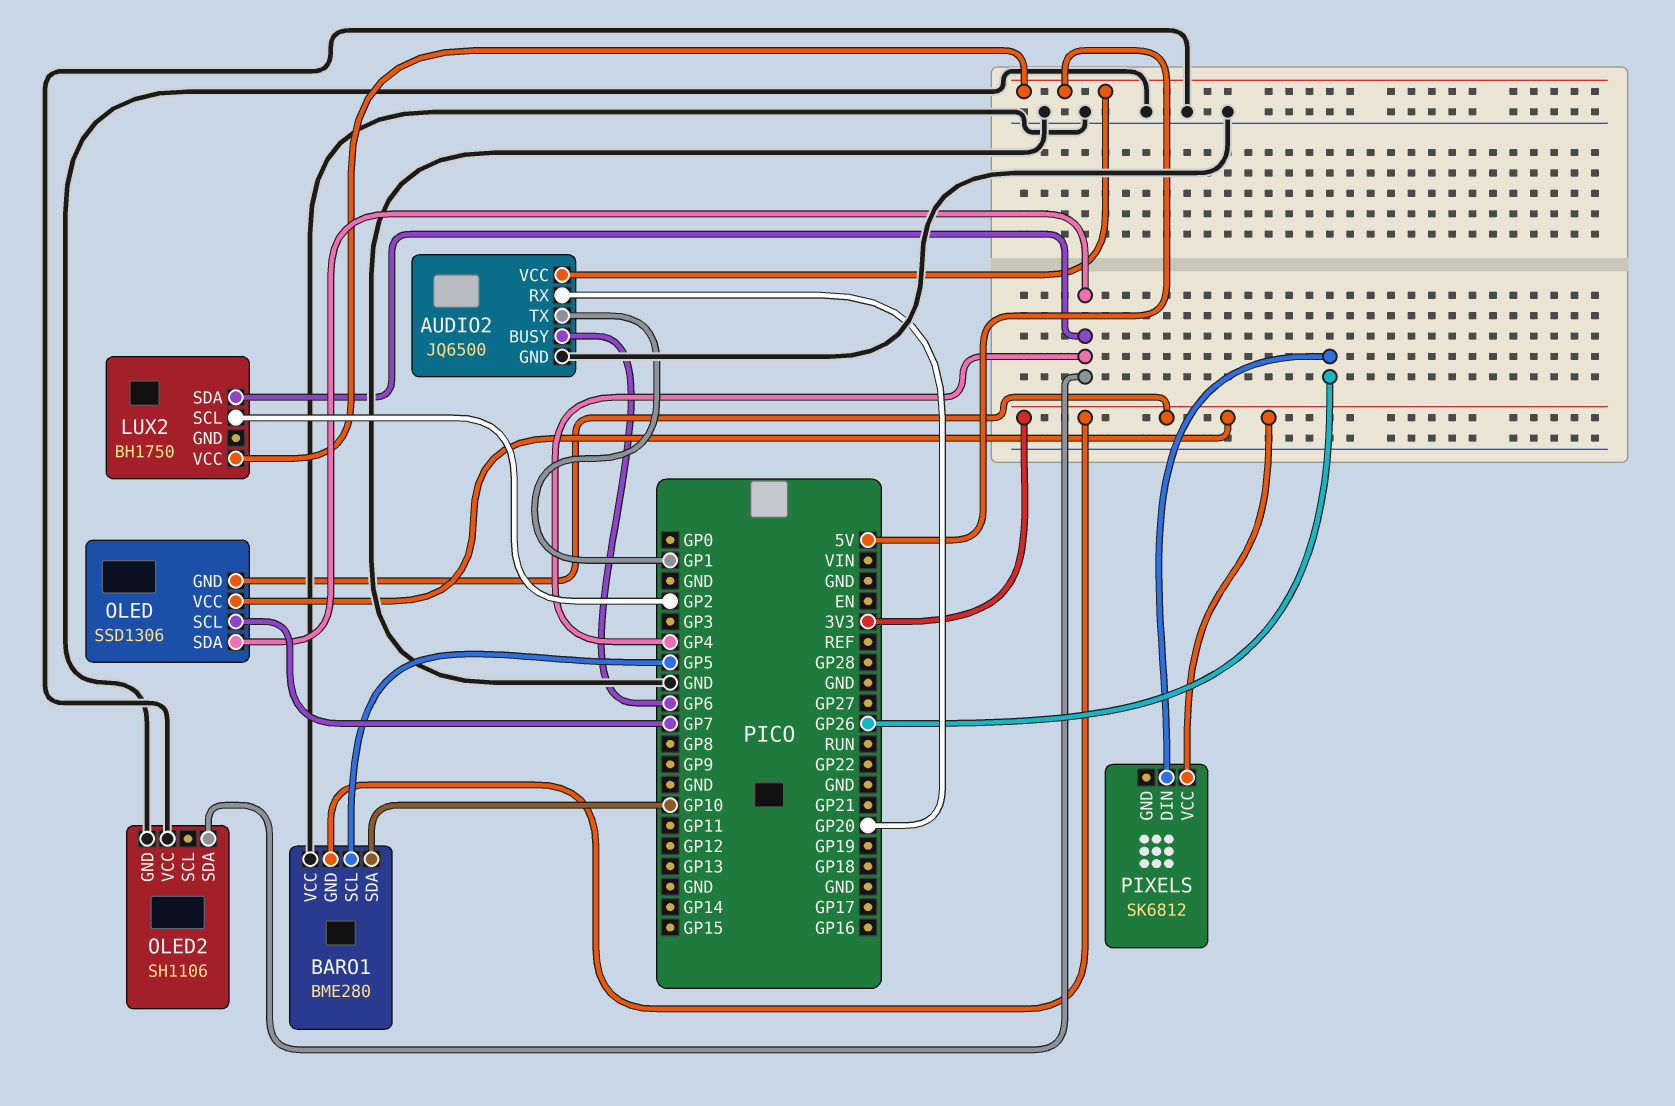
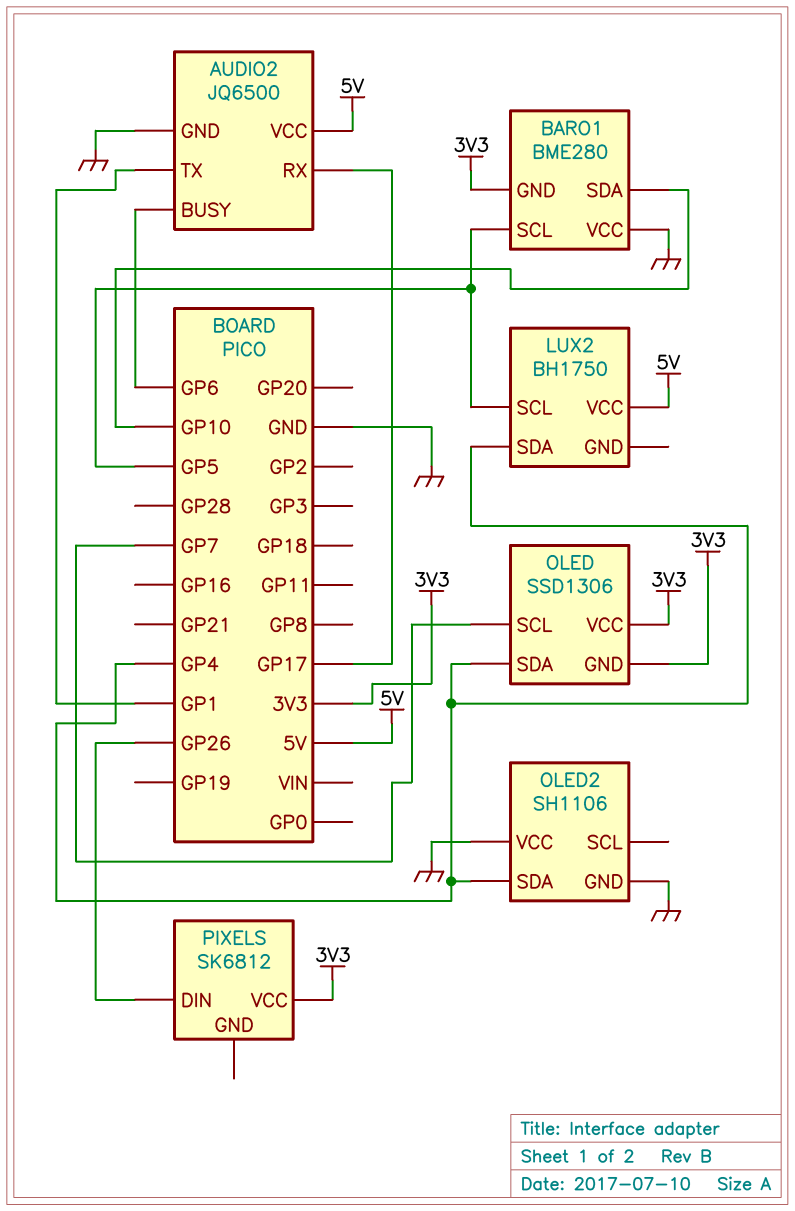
AUDIO2 pin RX: GP20 -> GP17
LUX2 pin SCL: GP2 -> GP5

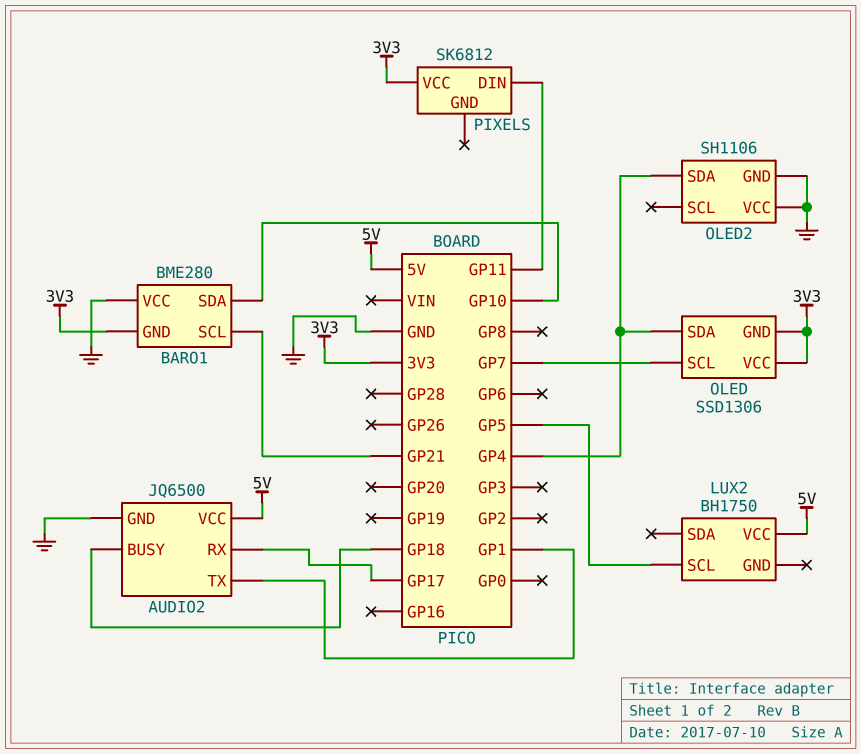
AUDIO2 pin BUSY: GP6 -> GP18
BARO1 pin SCL: GP5 -> GP21
LUX2 pin SDA: GP4 -> none
PIXELS pin DIN: GP26 -> GP11

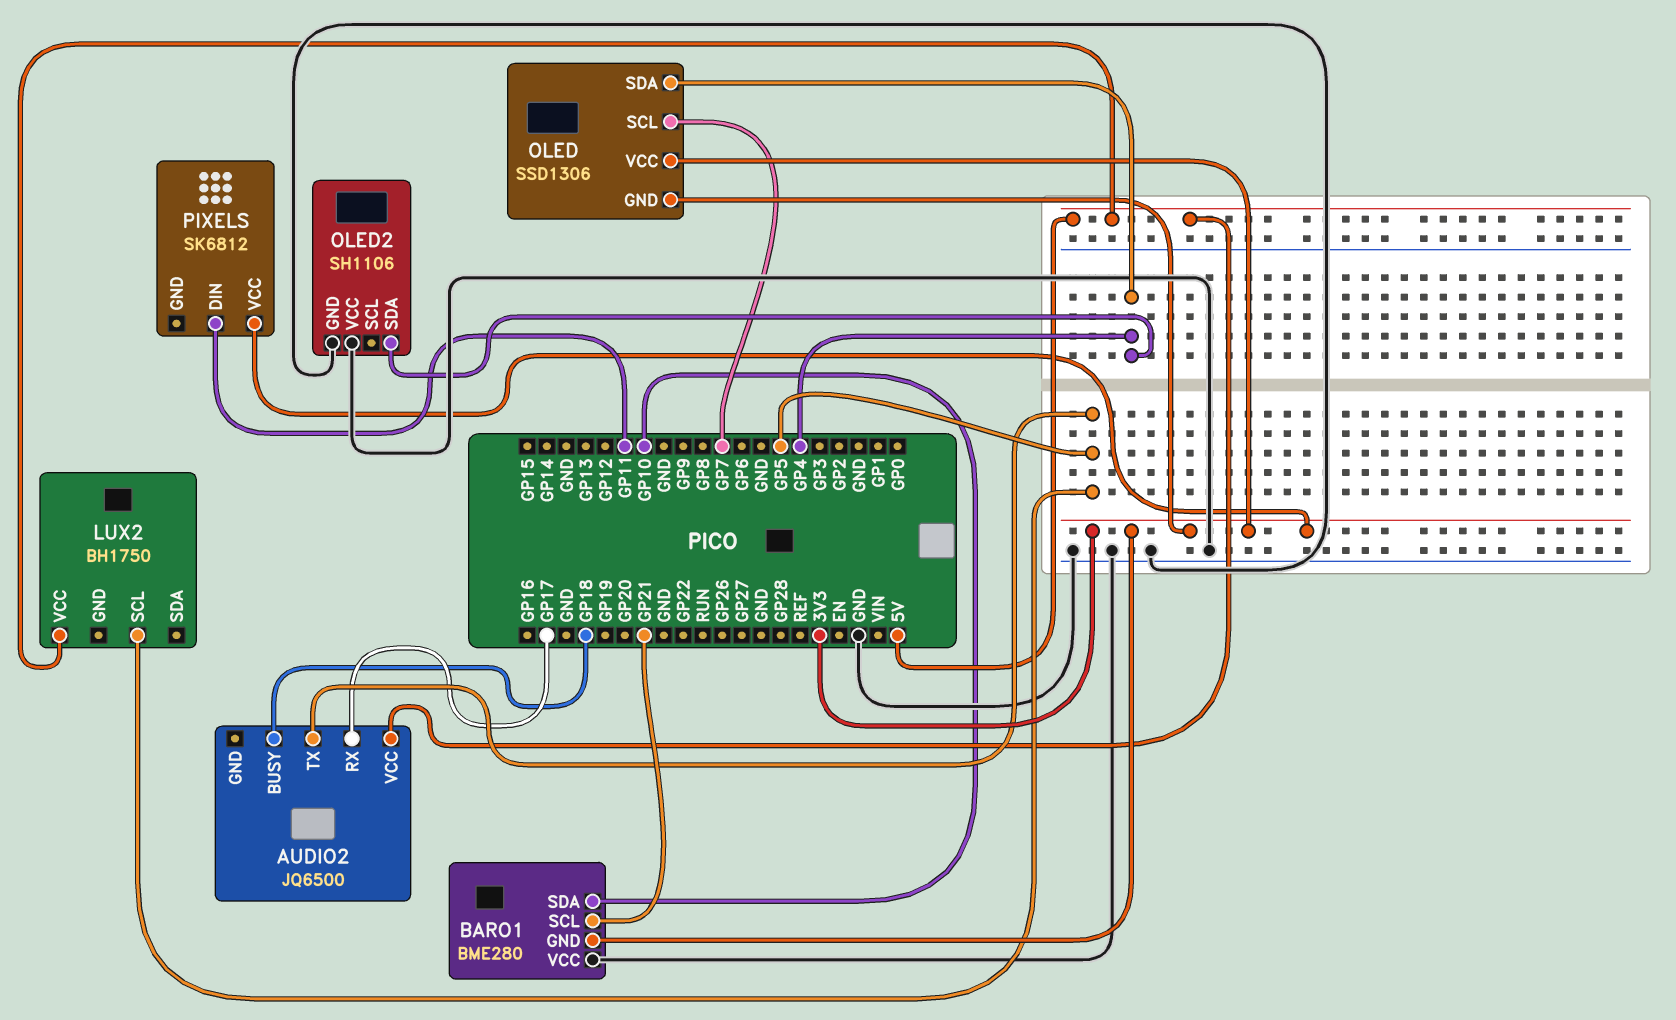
AUDIO2 pin GND: GND -> none
AUDIO2 pin TX: GP1 -> GP5

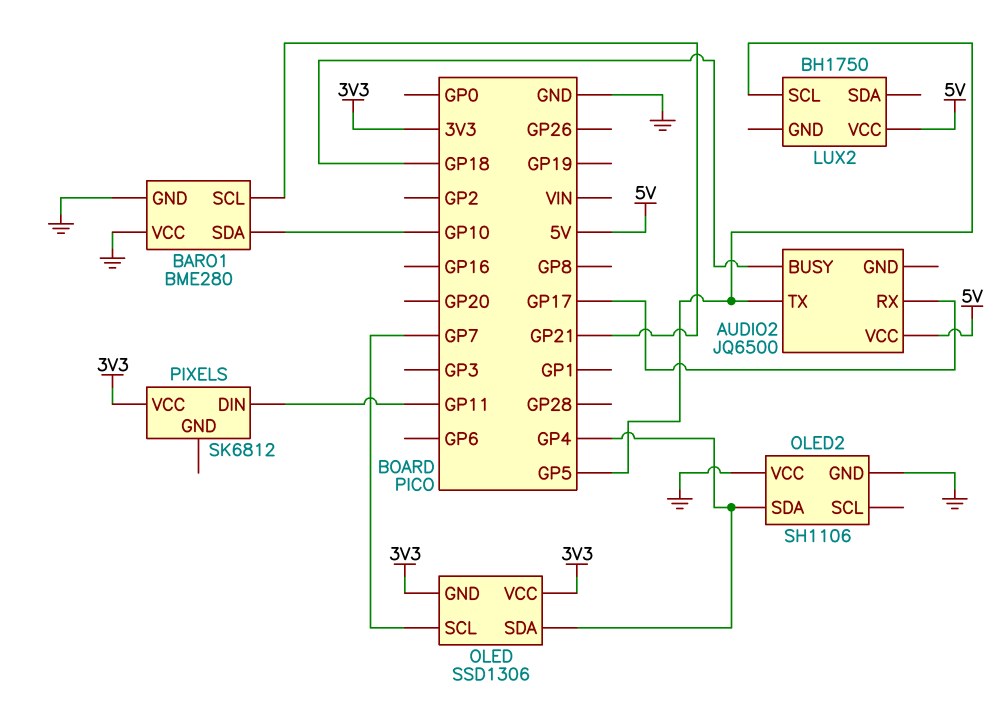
BARO1 pin GND: 3V3 -> GND

